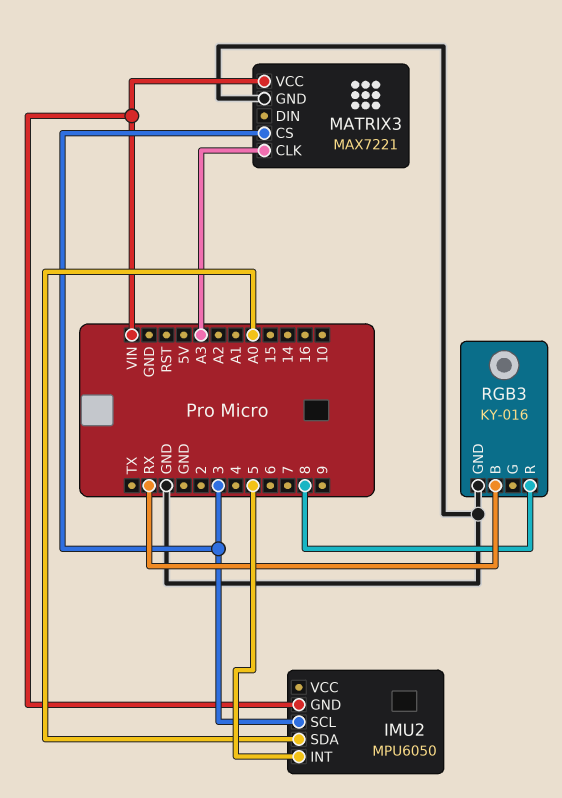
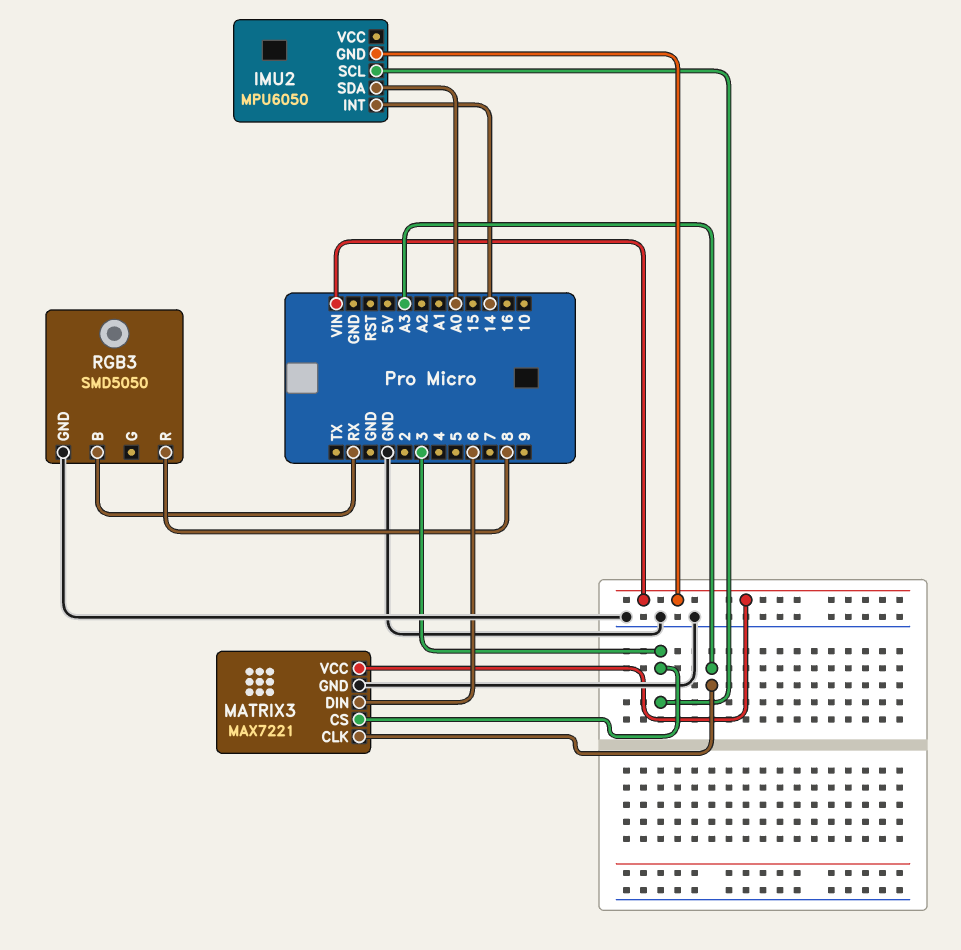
IMU2 pin INT: 5 -> 14
MATRIX3 pin DIN: none -> 6
RGB3: KY-016 -> SMD5050

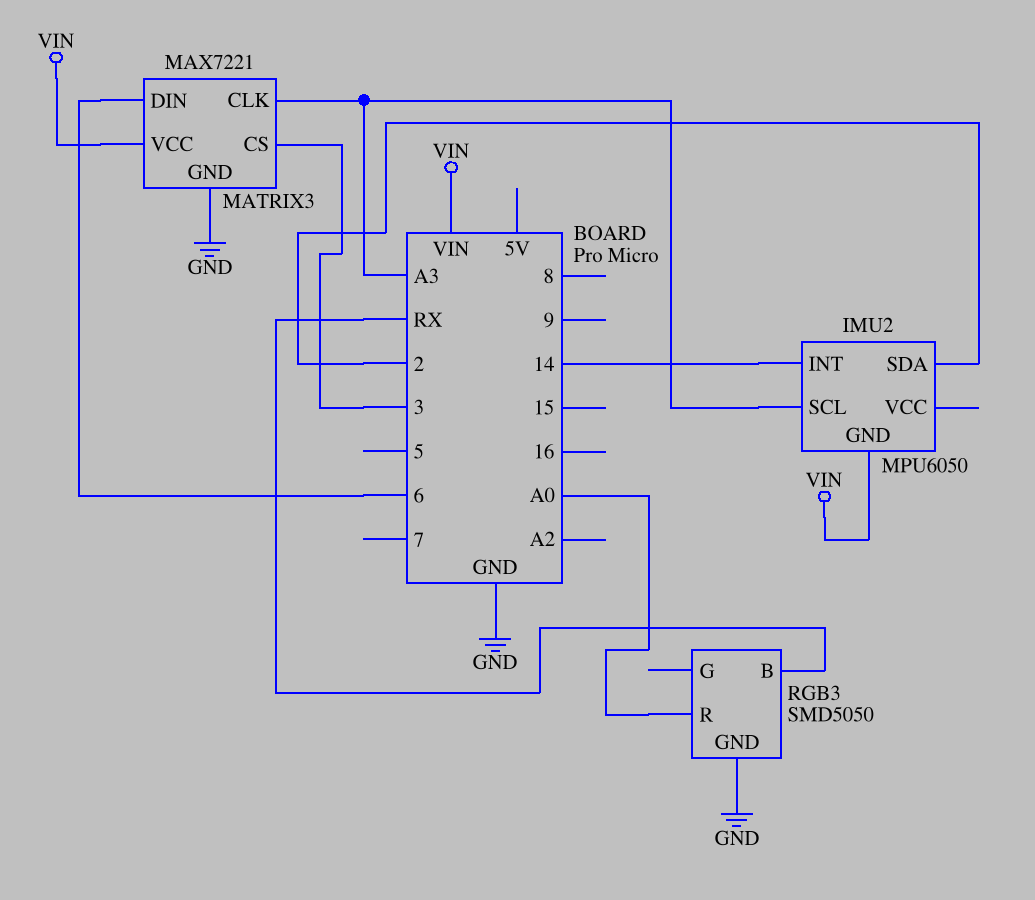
IMU2 pin SCL: 3 -> A3
IMU2 pin SDA: A0 -> 2
RGB3 pin R: 8 -> A0

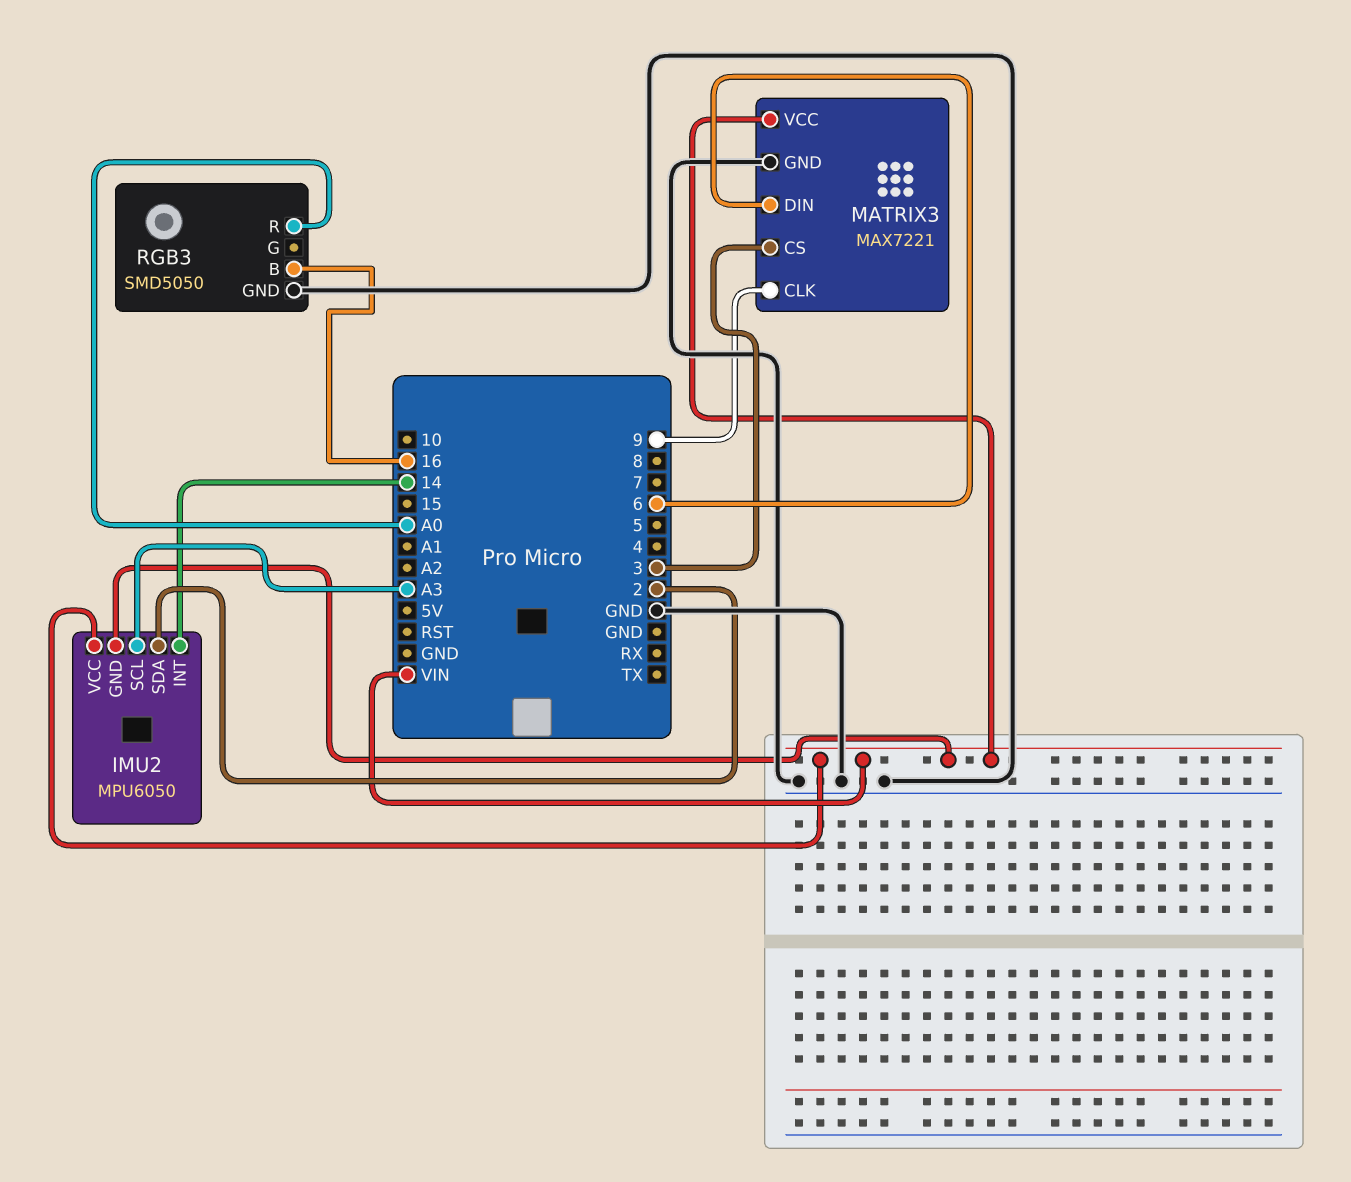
IMU2 pin VCC: none -> VIN
MATRIX3 pin CLK: A3 -> 9
RGB3 pin B: RX -> 16

